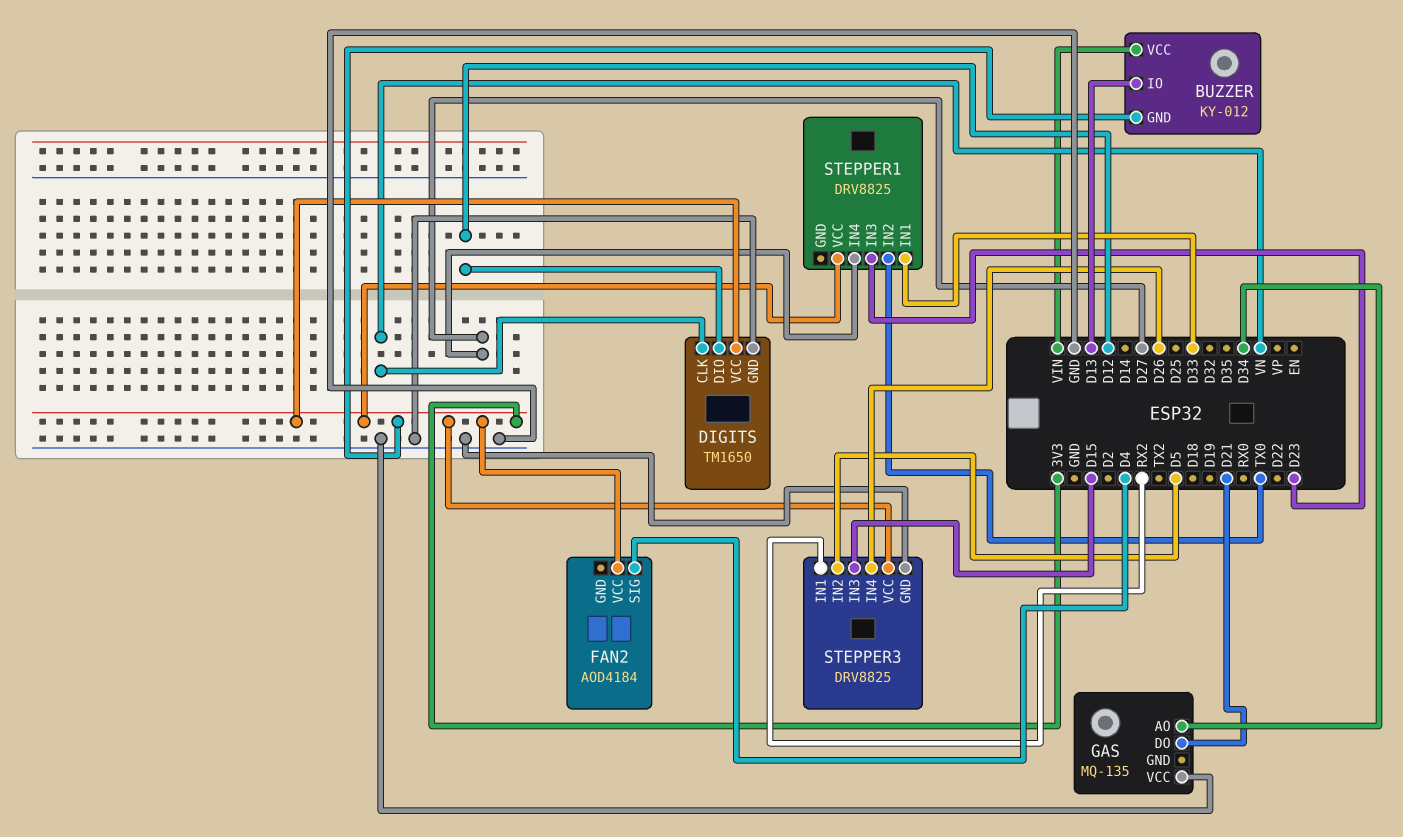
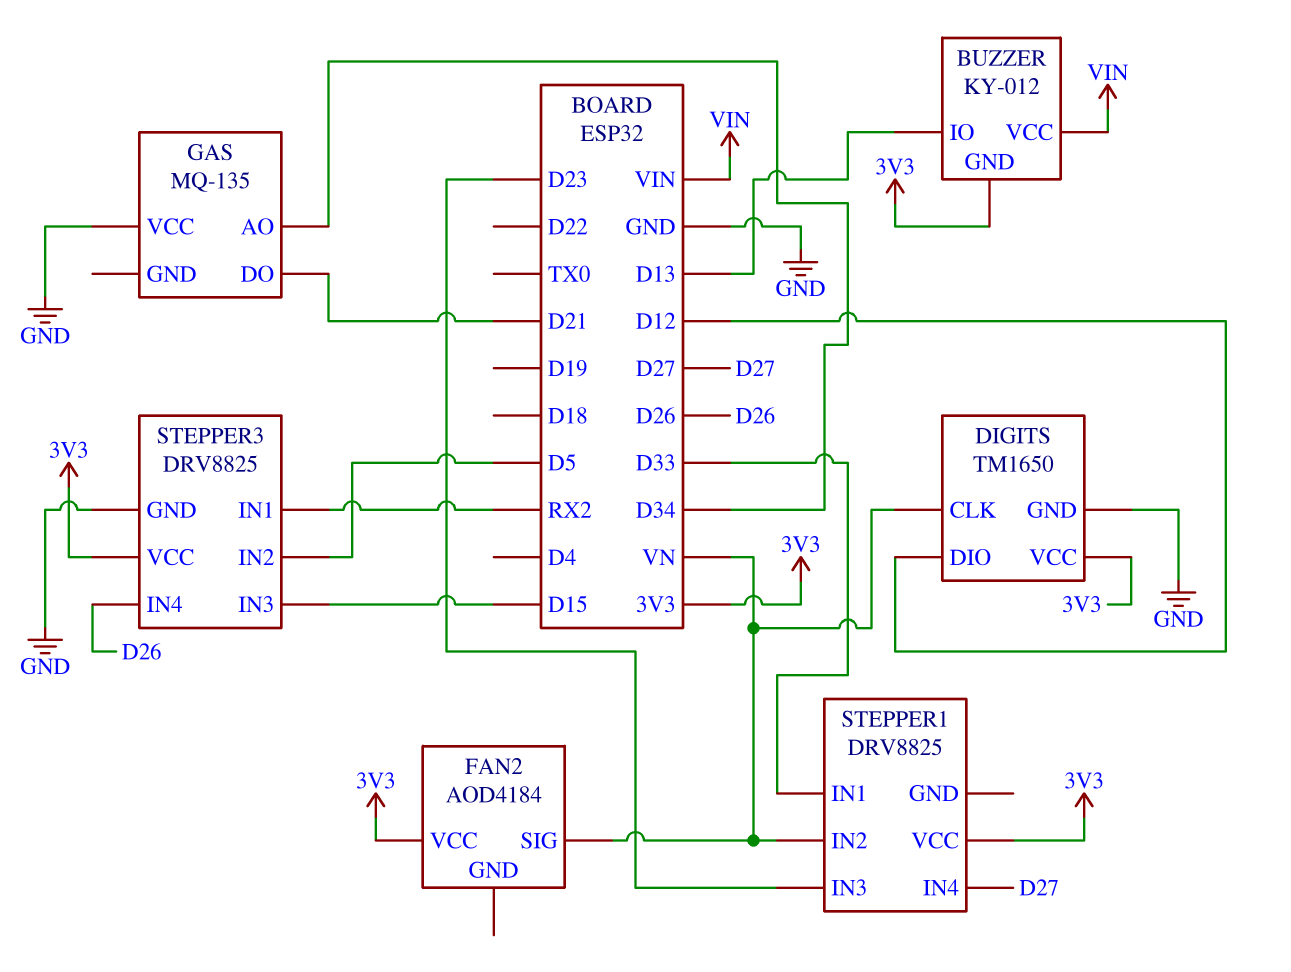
FAN2 pin SIG: D4 -> VN
STEPPER1 pin IN2: TX0 -> VN

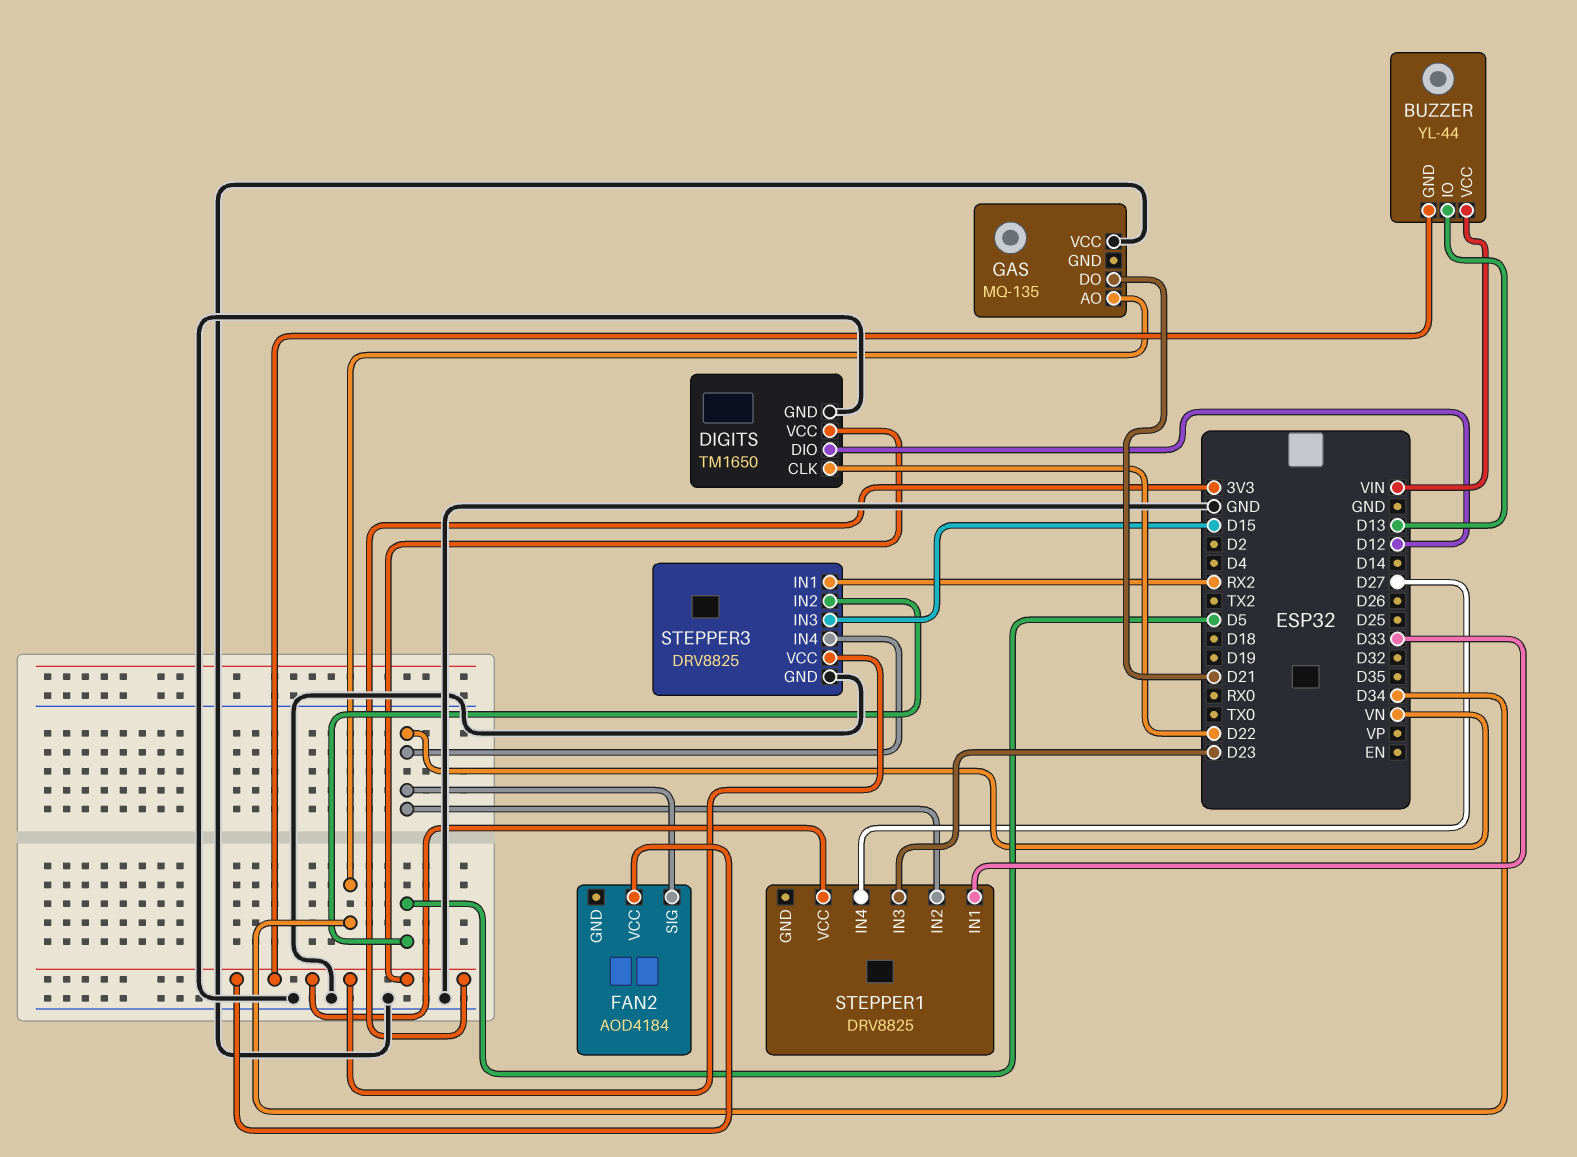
BUZZER: KY-012 -> YL-44
DIGITS pin CLK: VN -> D22
STEPPER3 pin IN4: D26 -> VN

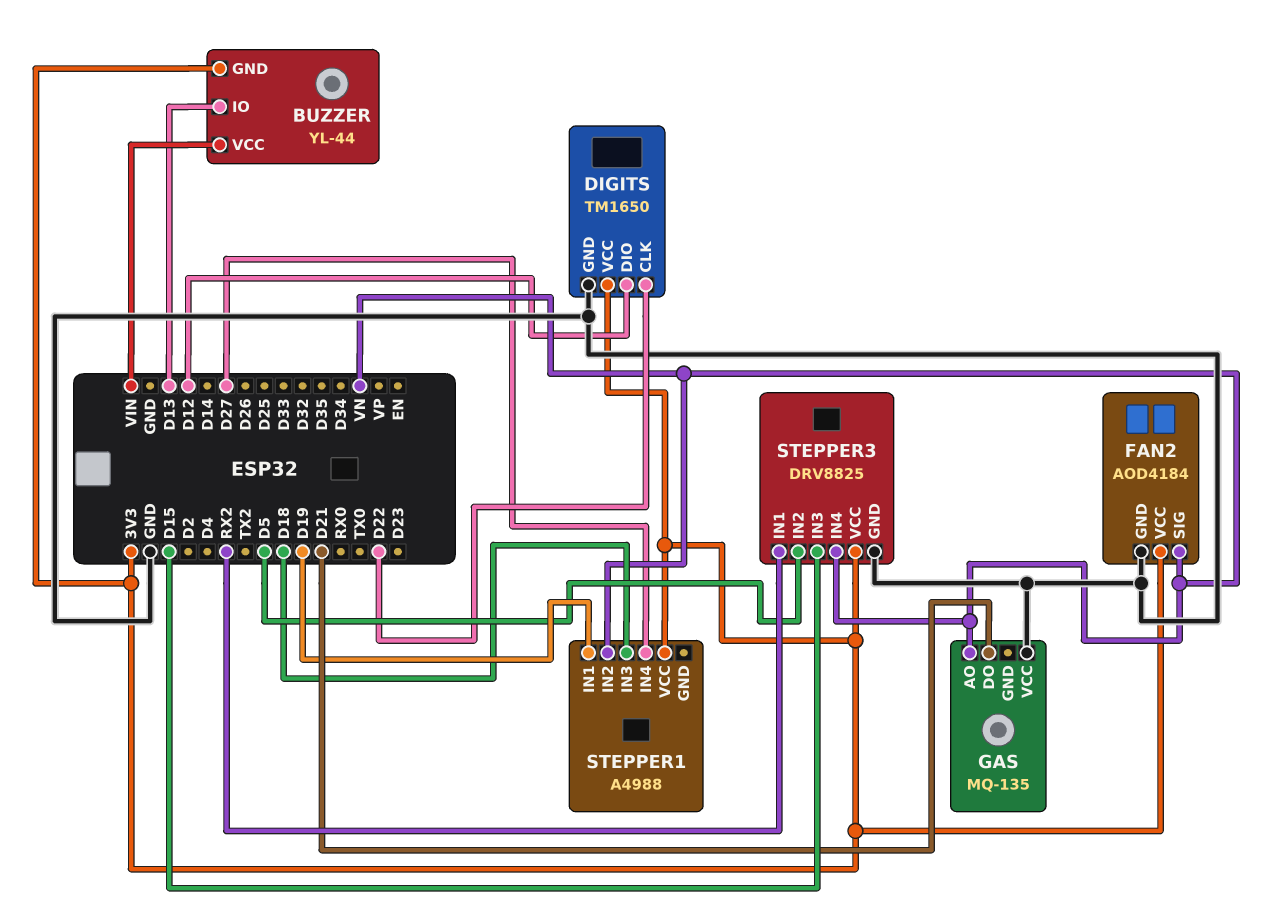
FAN2 pin GND: none -> GND
GAS pin AO: D34 -> VN
STEPPER1: DRV8825 -> A4988
STEPPER1 pin IN1: D33 -> D19
STEPPER1 pin IN3: D23 -> D18

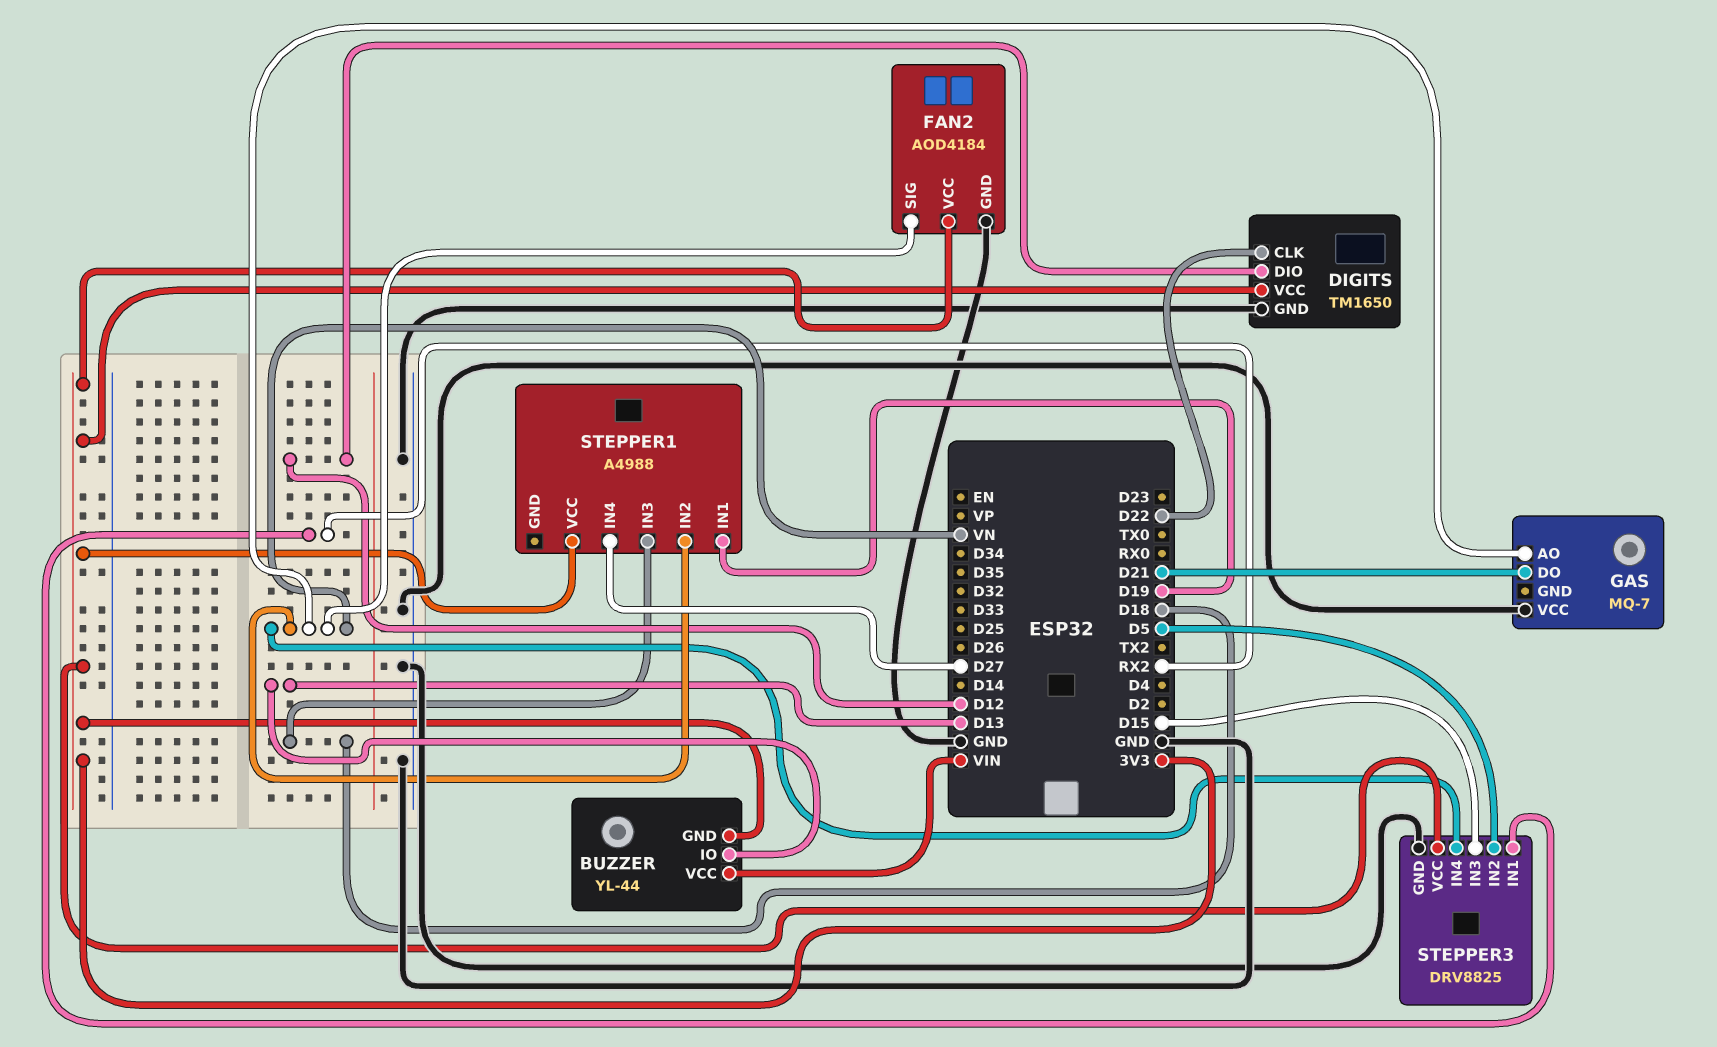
GAS: MQ-135 -> MQ-7

